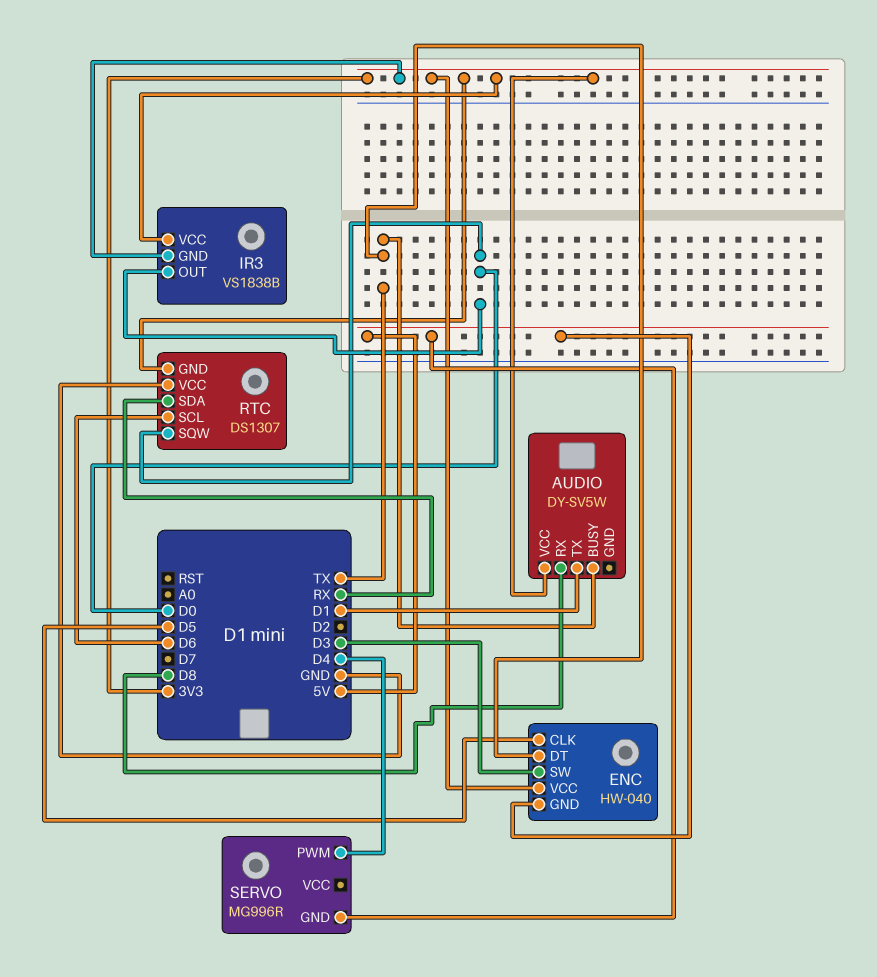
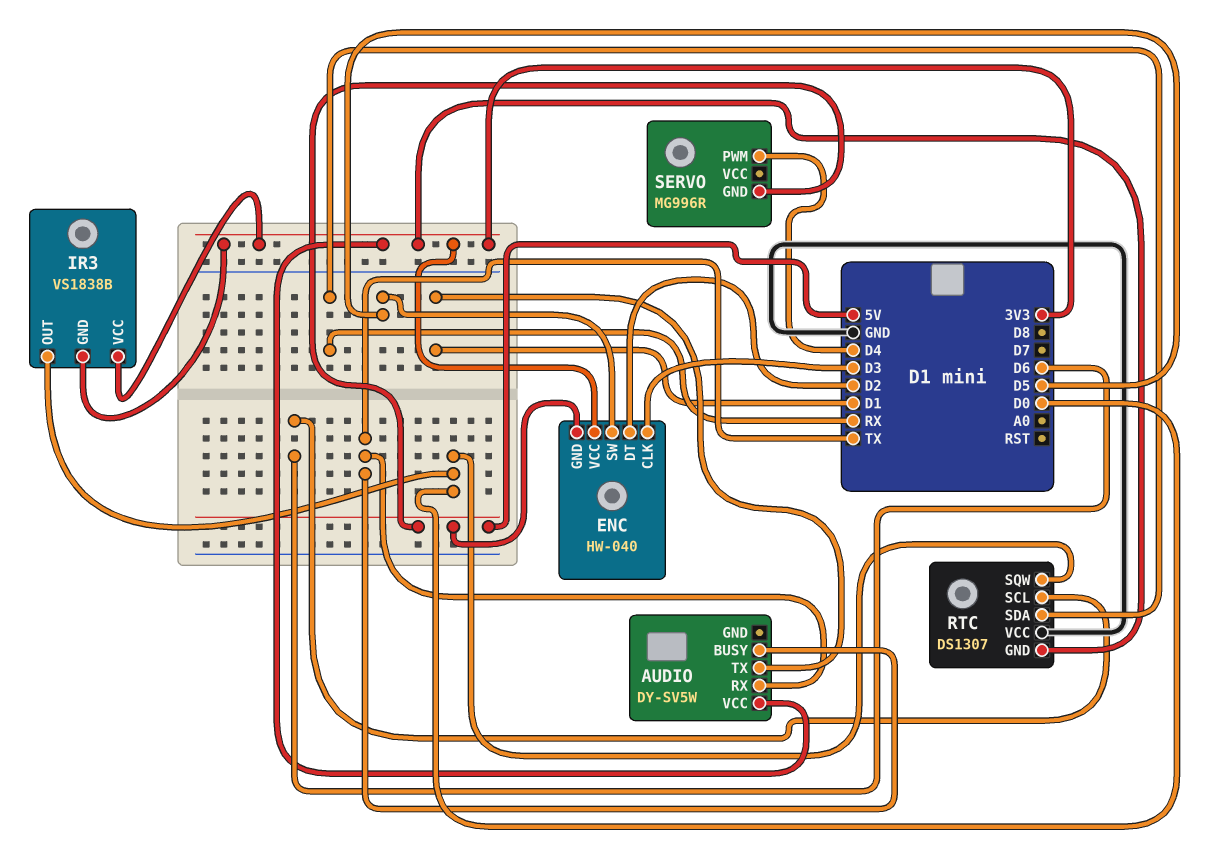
AUDIO pin RX: D8 -> TX
ENC pin CLK: D5 -> D3
ENC pin DT: TX -> D2
ENC pin SW: D3 -> D5

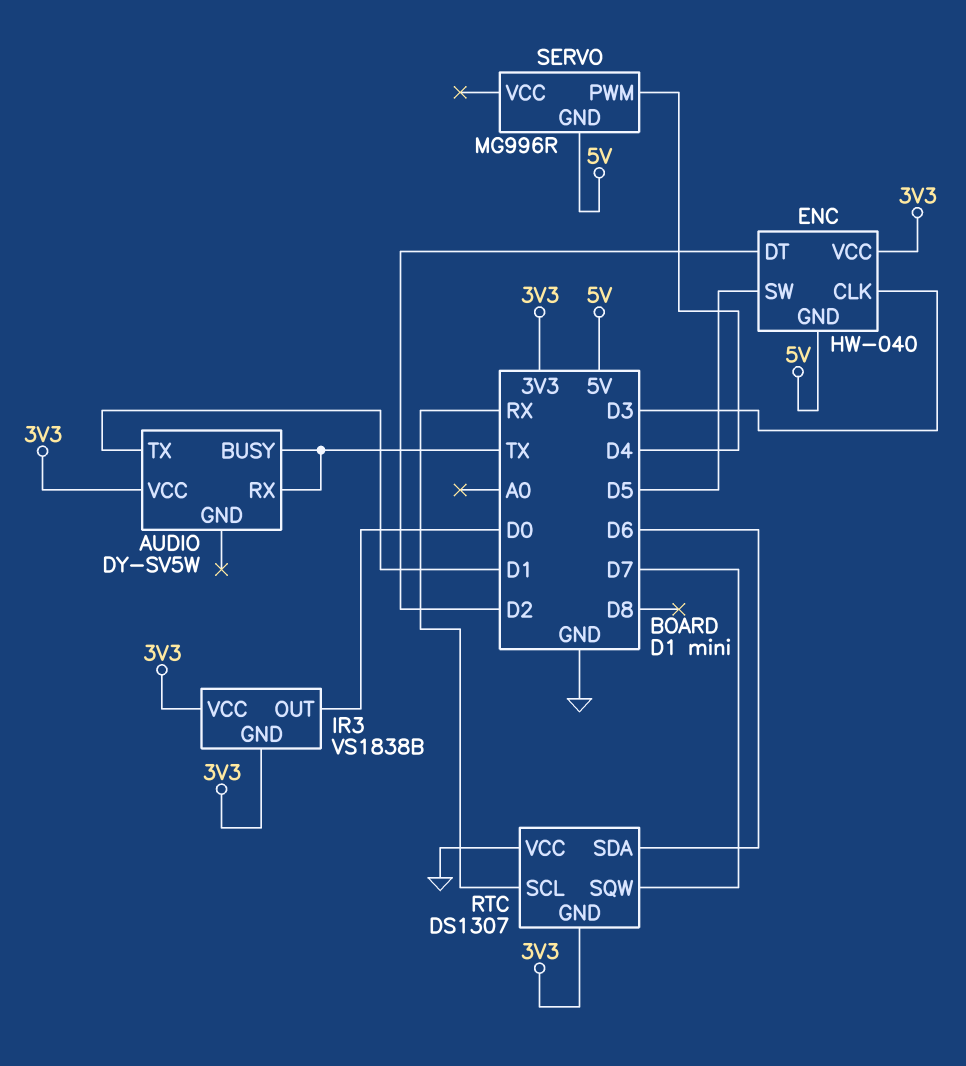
RTC pin SCL: D6 -> RX
RTC pin SDA: RX -> D6
RTC pin SQW: D0 -> D7

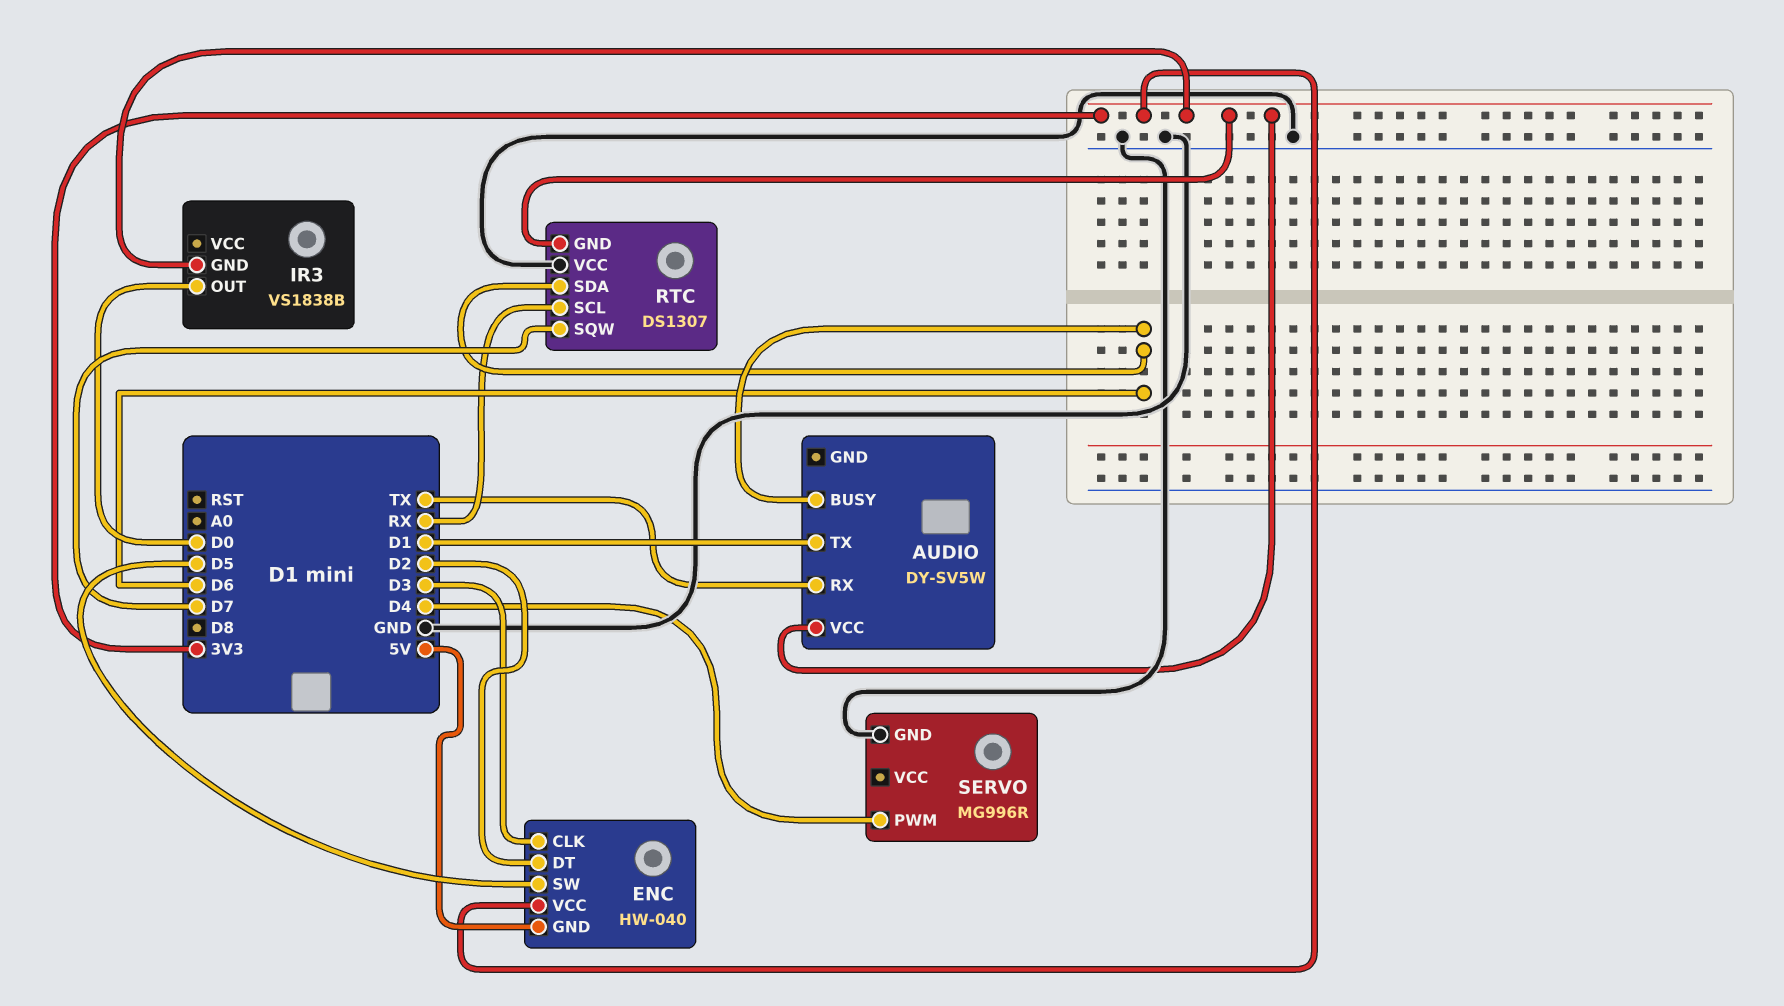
AUDIO pin BUSY: TX -> D6
IR3 pin VCC: 3V3 -> none
SERVO pin GND: 5V -> GND

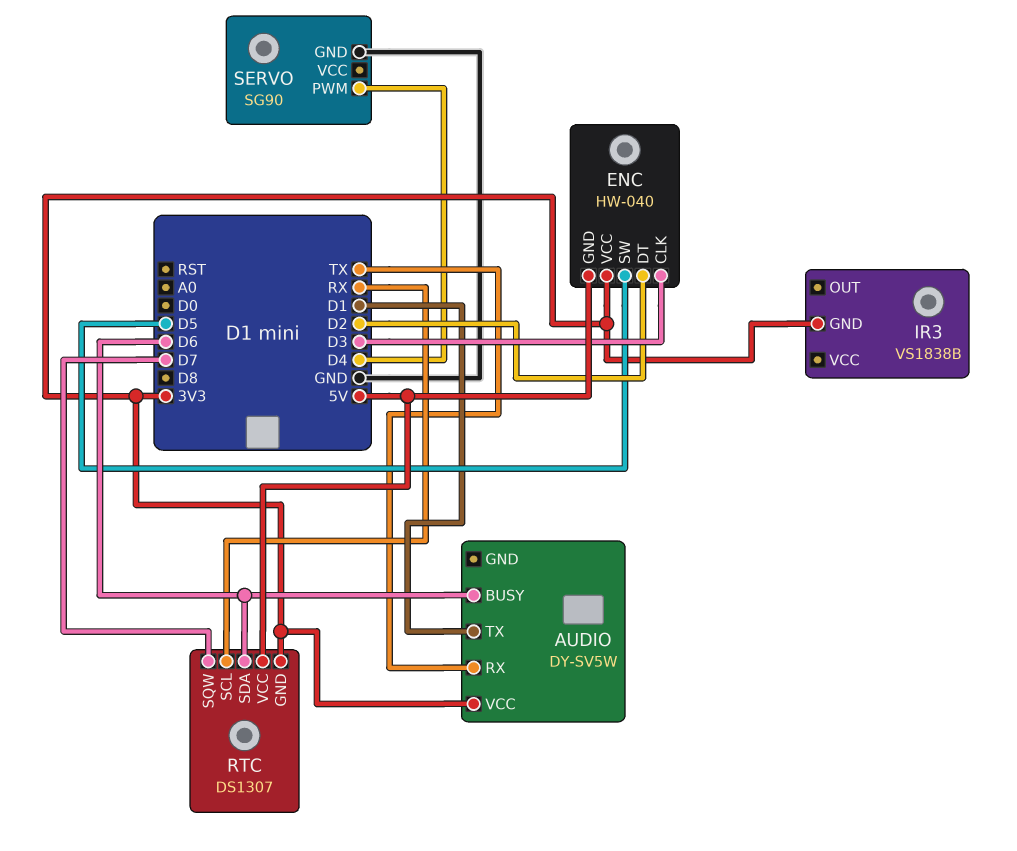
IR3 pin OUT: D0 -> none
RTC pin VCC: GND -> 5V
SERVO: MG996R -> SG90

